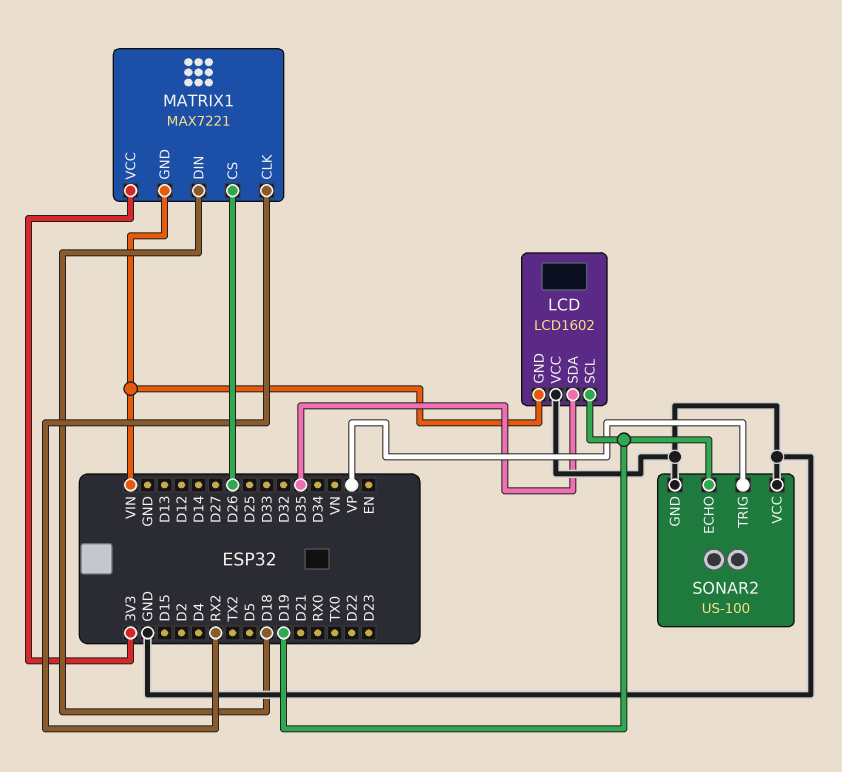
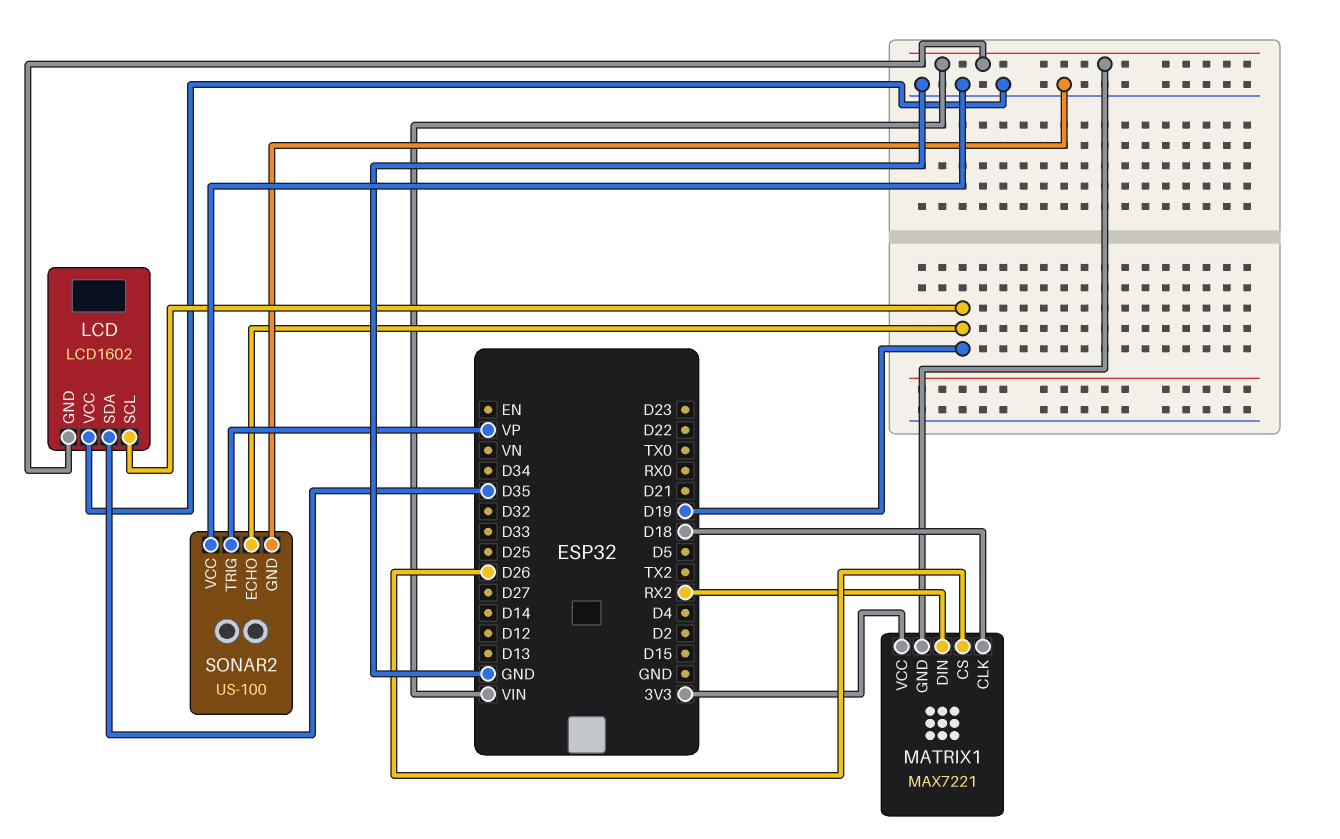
MATRIX1 pin CLK: RX2 -> D18
MATRIX1 pin DIN: D18 -> RX2

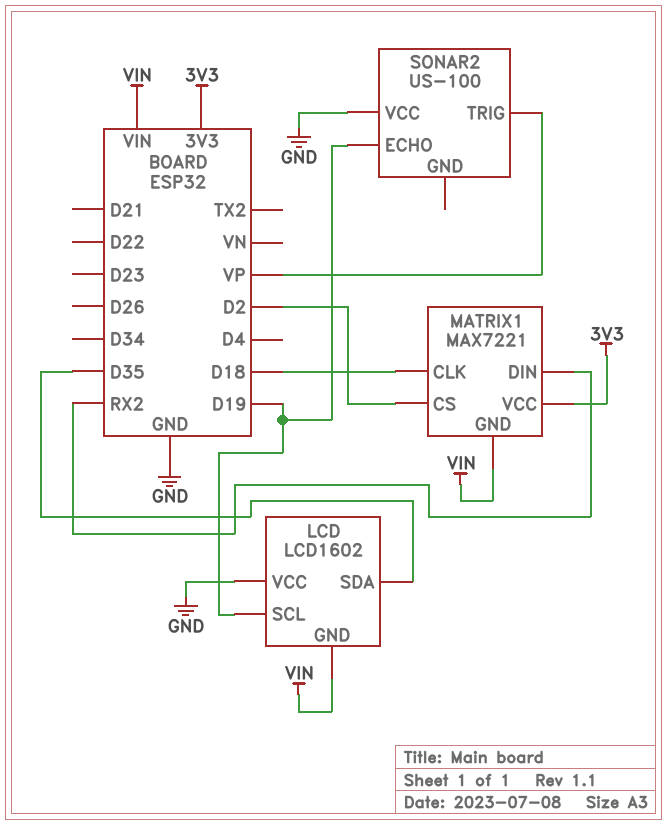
MATRIX1 pin CS: D26 -> D2
SONAR2 pin GND: GND -> none

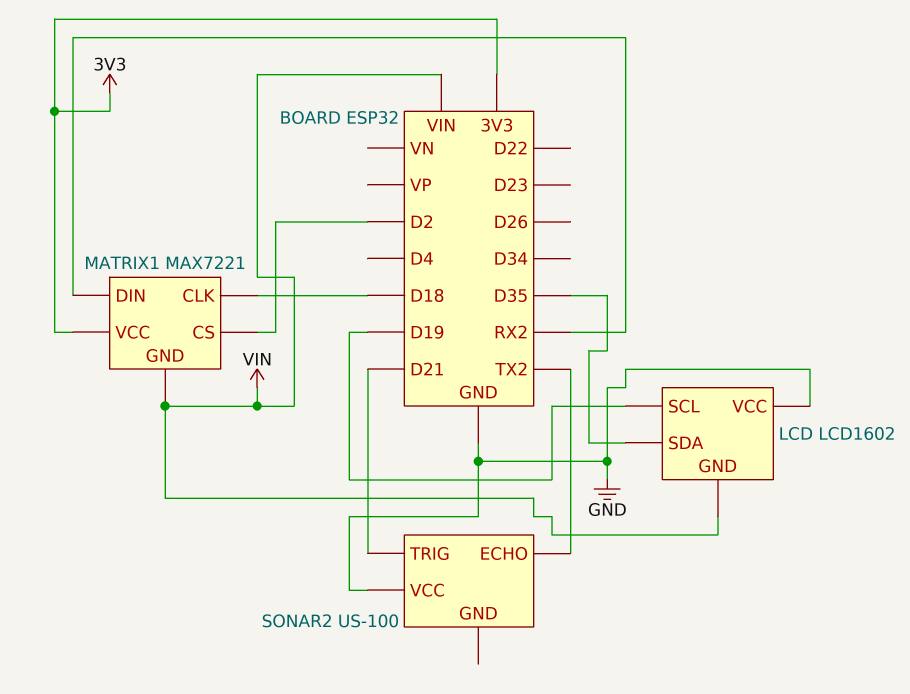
SONAR2 pin ECHO: D19 -> TX2
SONAR2 pin TRIG: VP -> D21

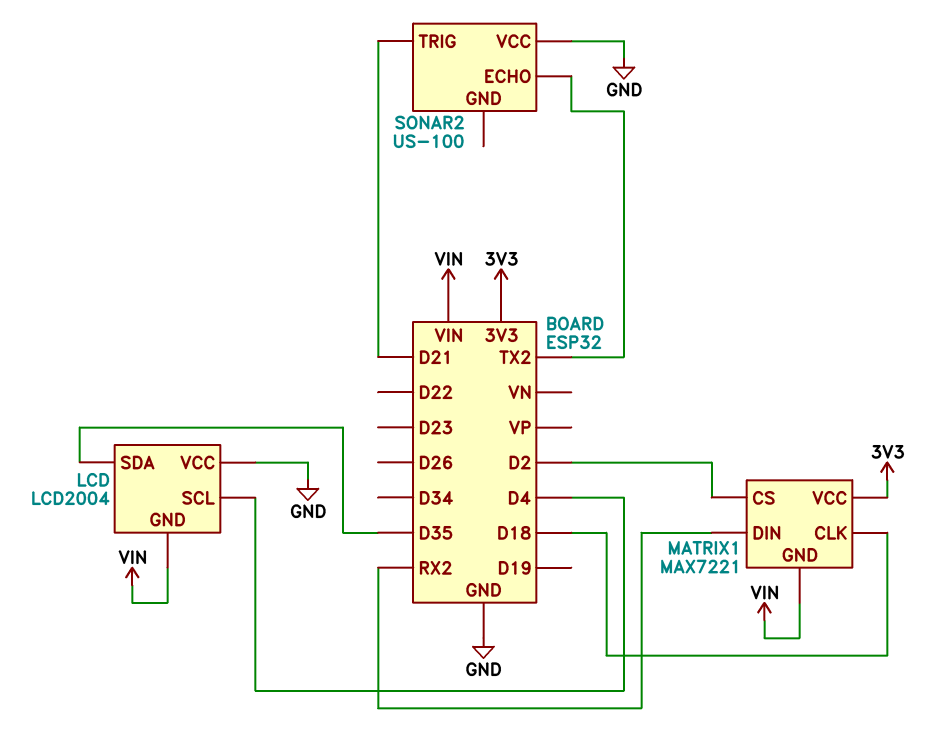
LCD: LCD1602 -> LCD2004
LCD pin SCL: D19 -> D4

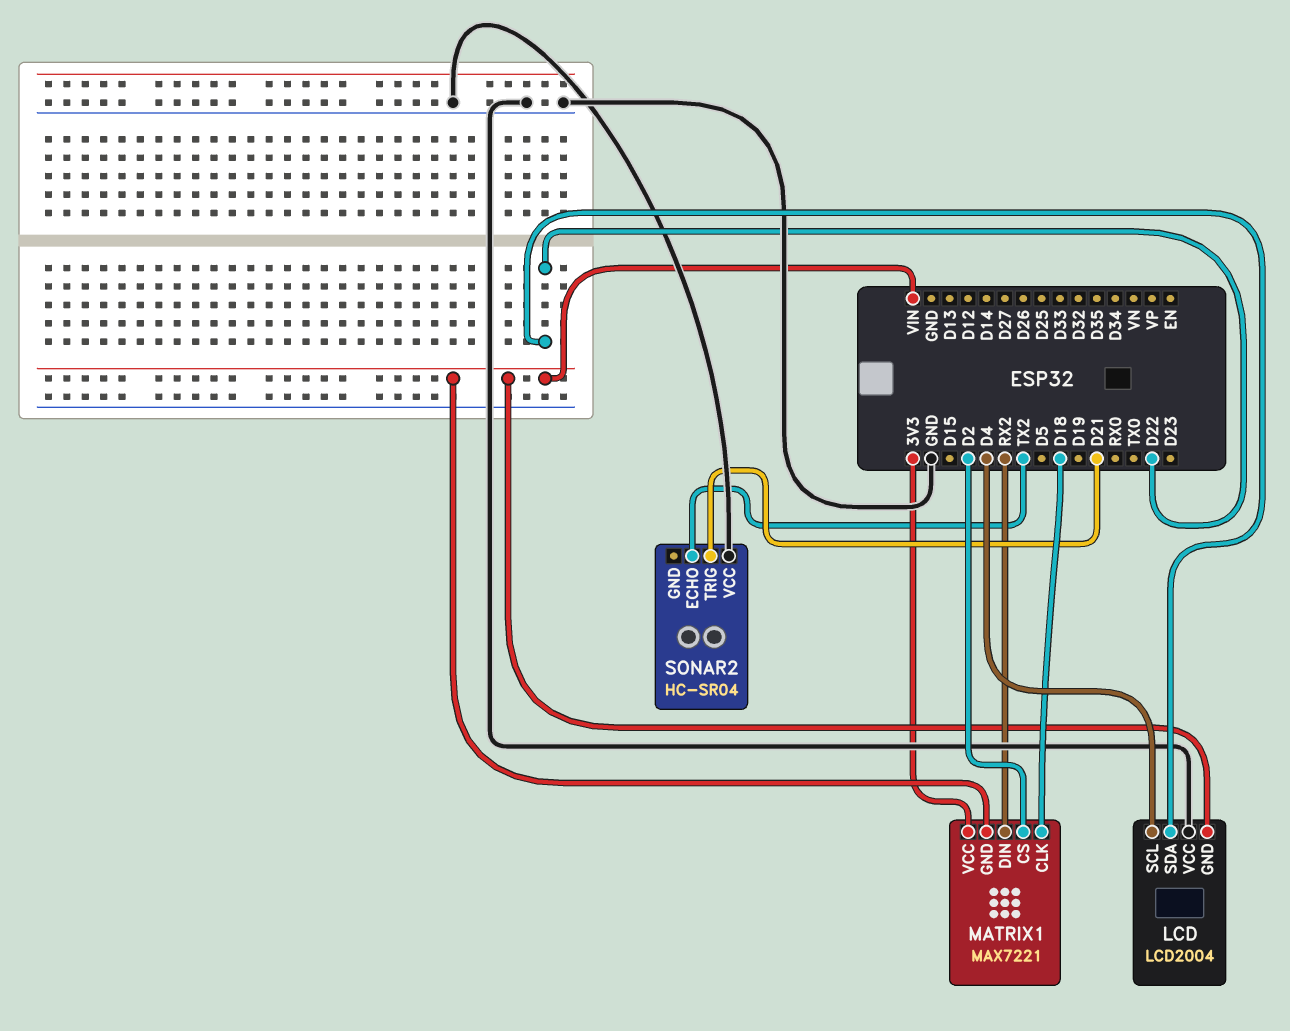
LCD pin SDA: D35 -> D22
SONAR2: US-100 -> HC-SR04

